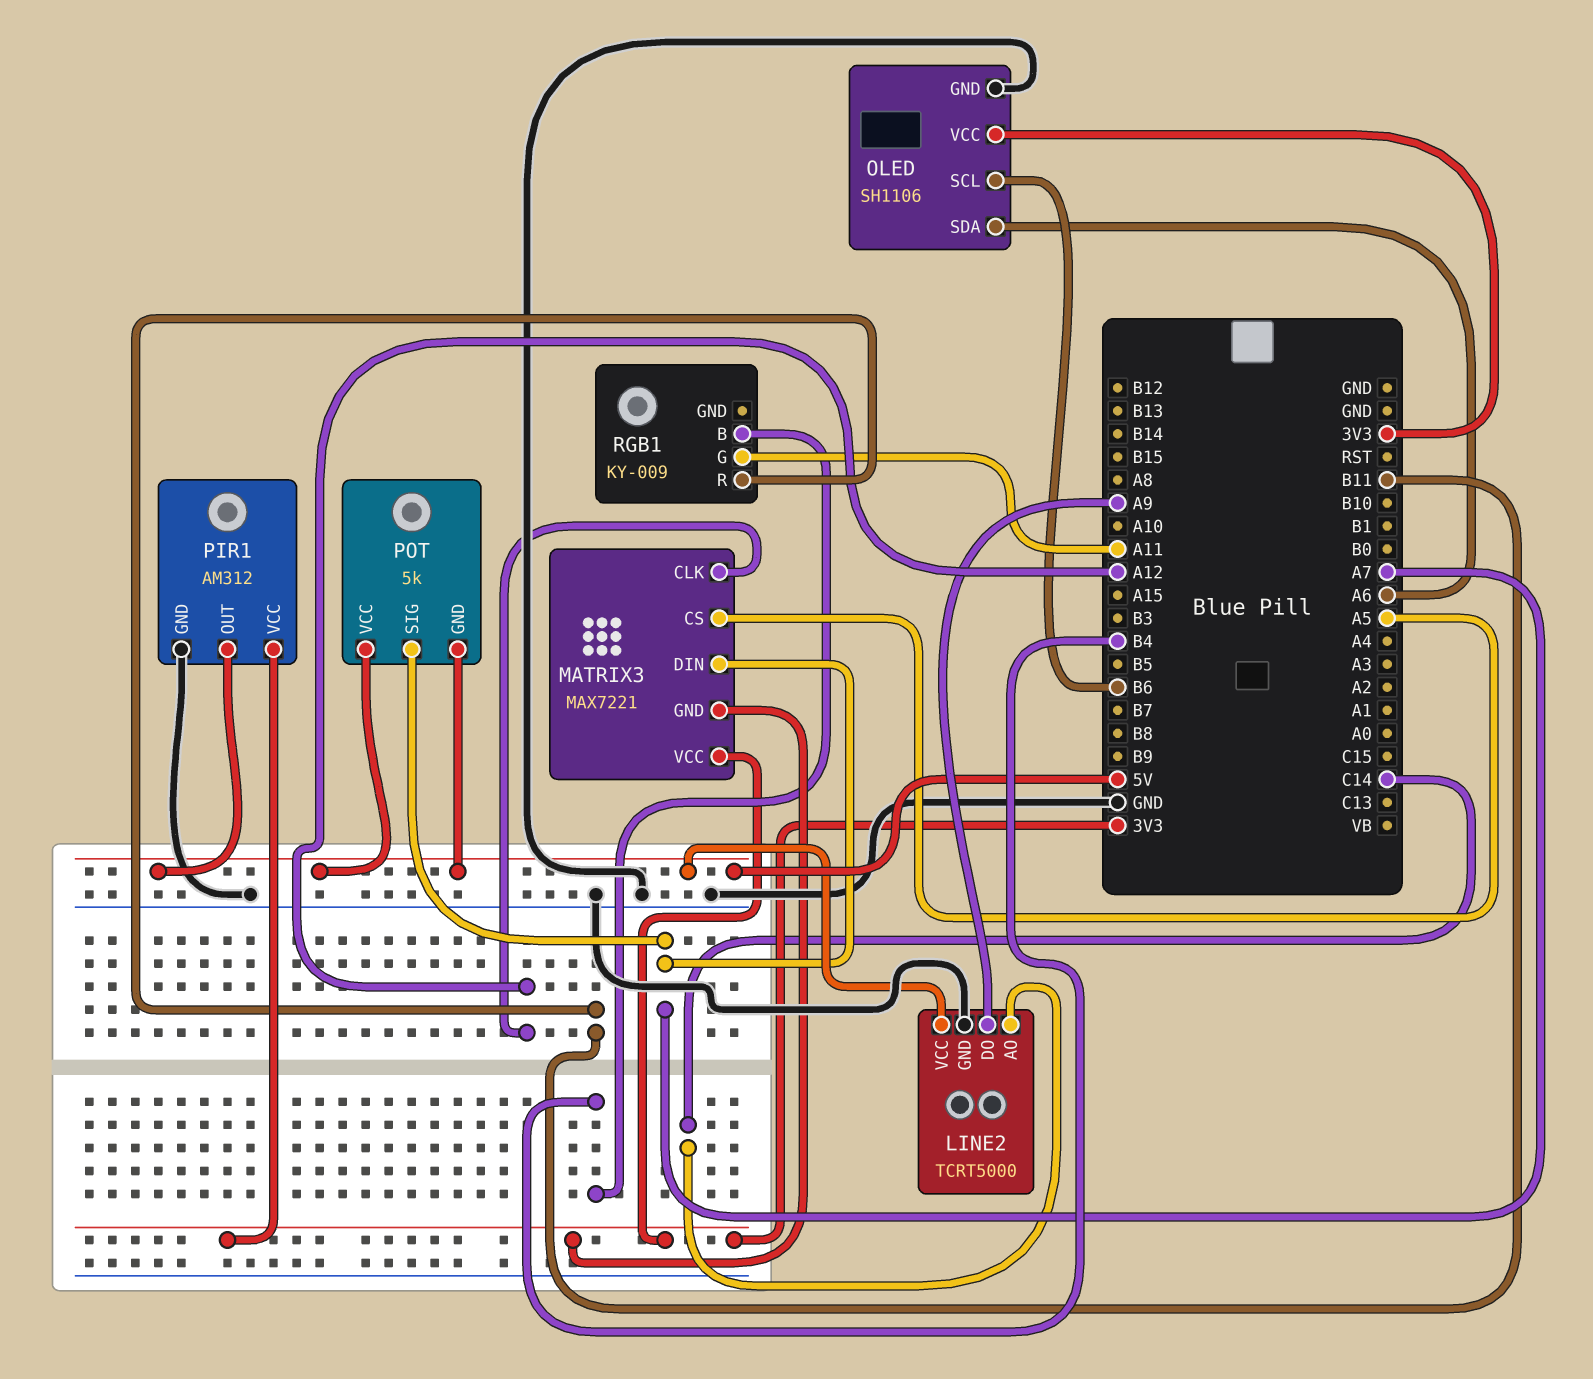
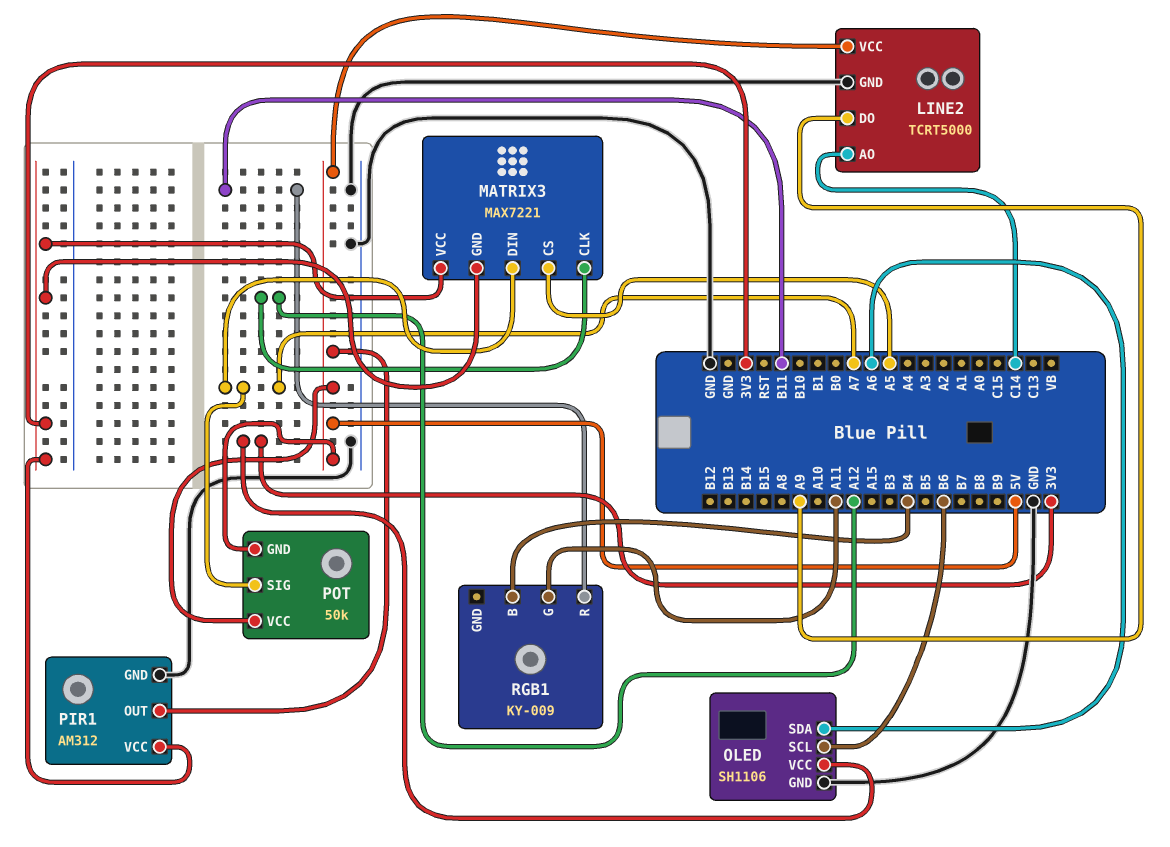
POT: 5k -> 50k

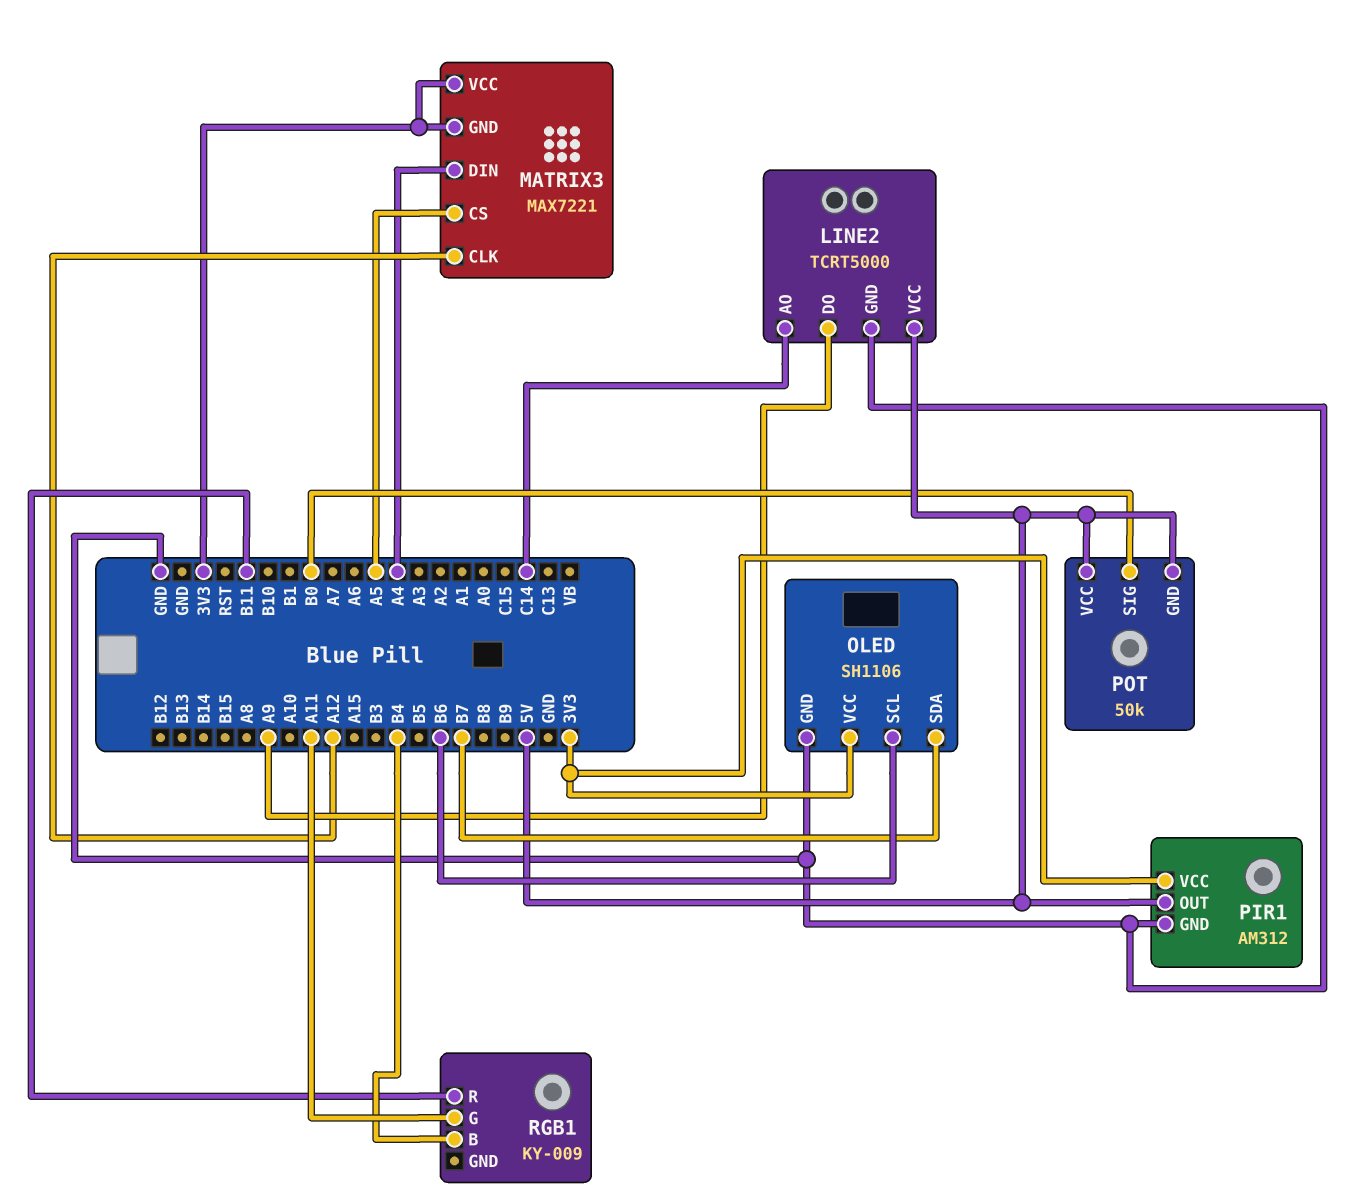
MATRIX3 pin DIN: A7 -> A4
OLED pin SDA: A6 -> B7
POT pin SIG: A7 -> B0

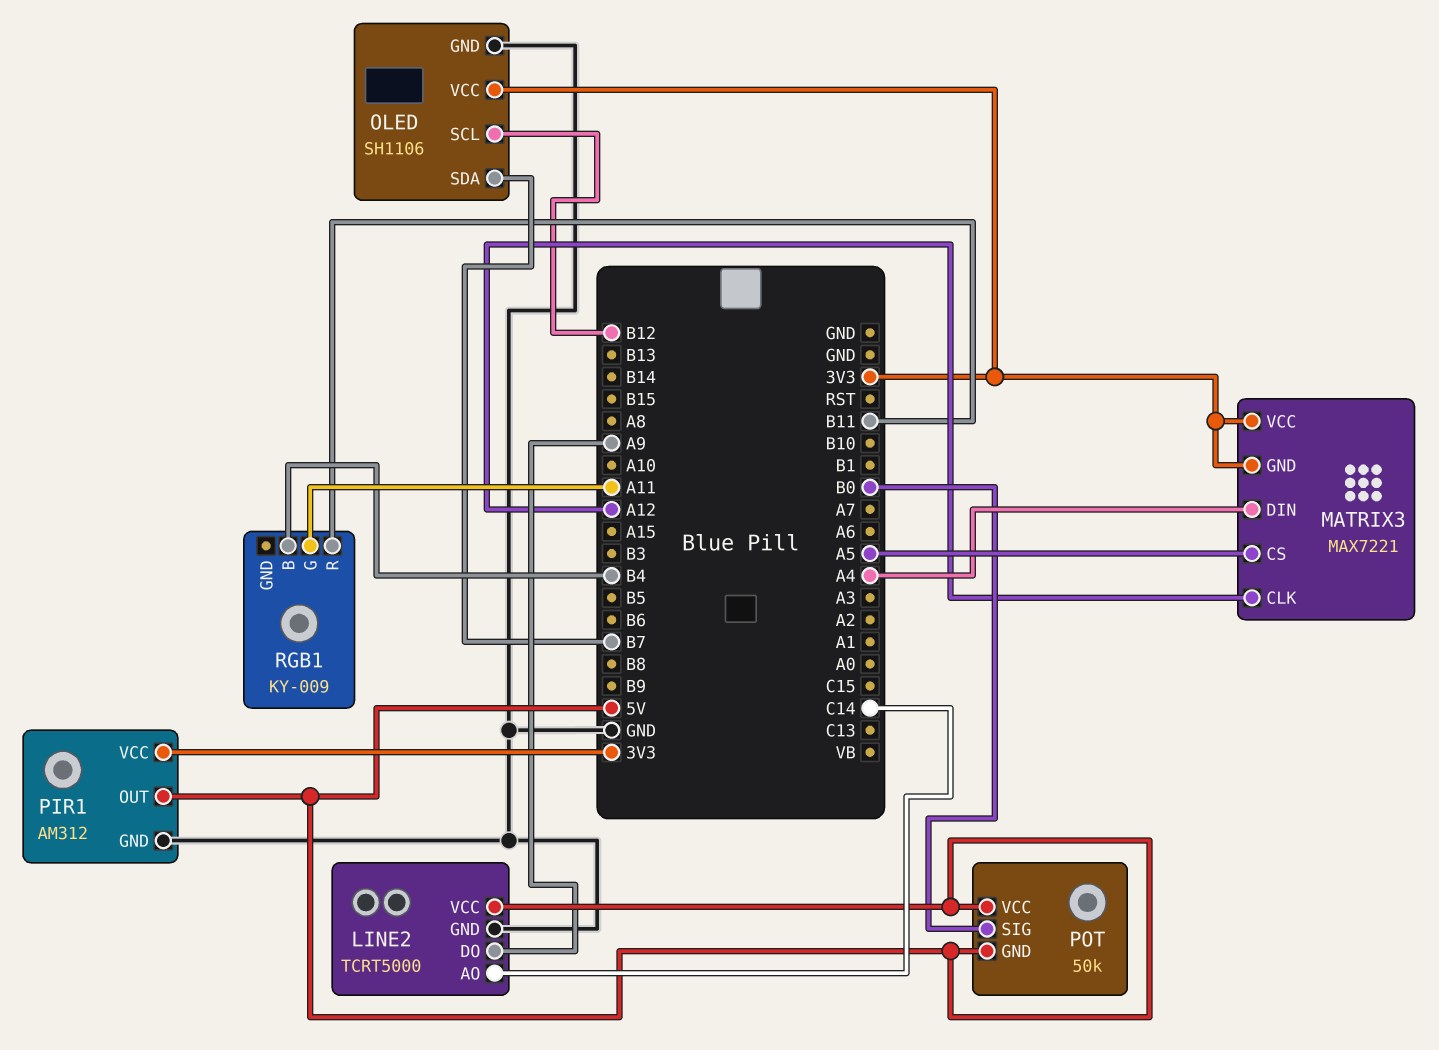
OLED pin SCL: B6 -> B12

